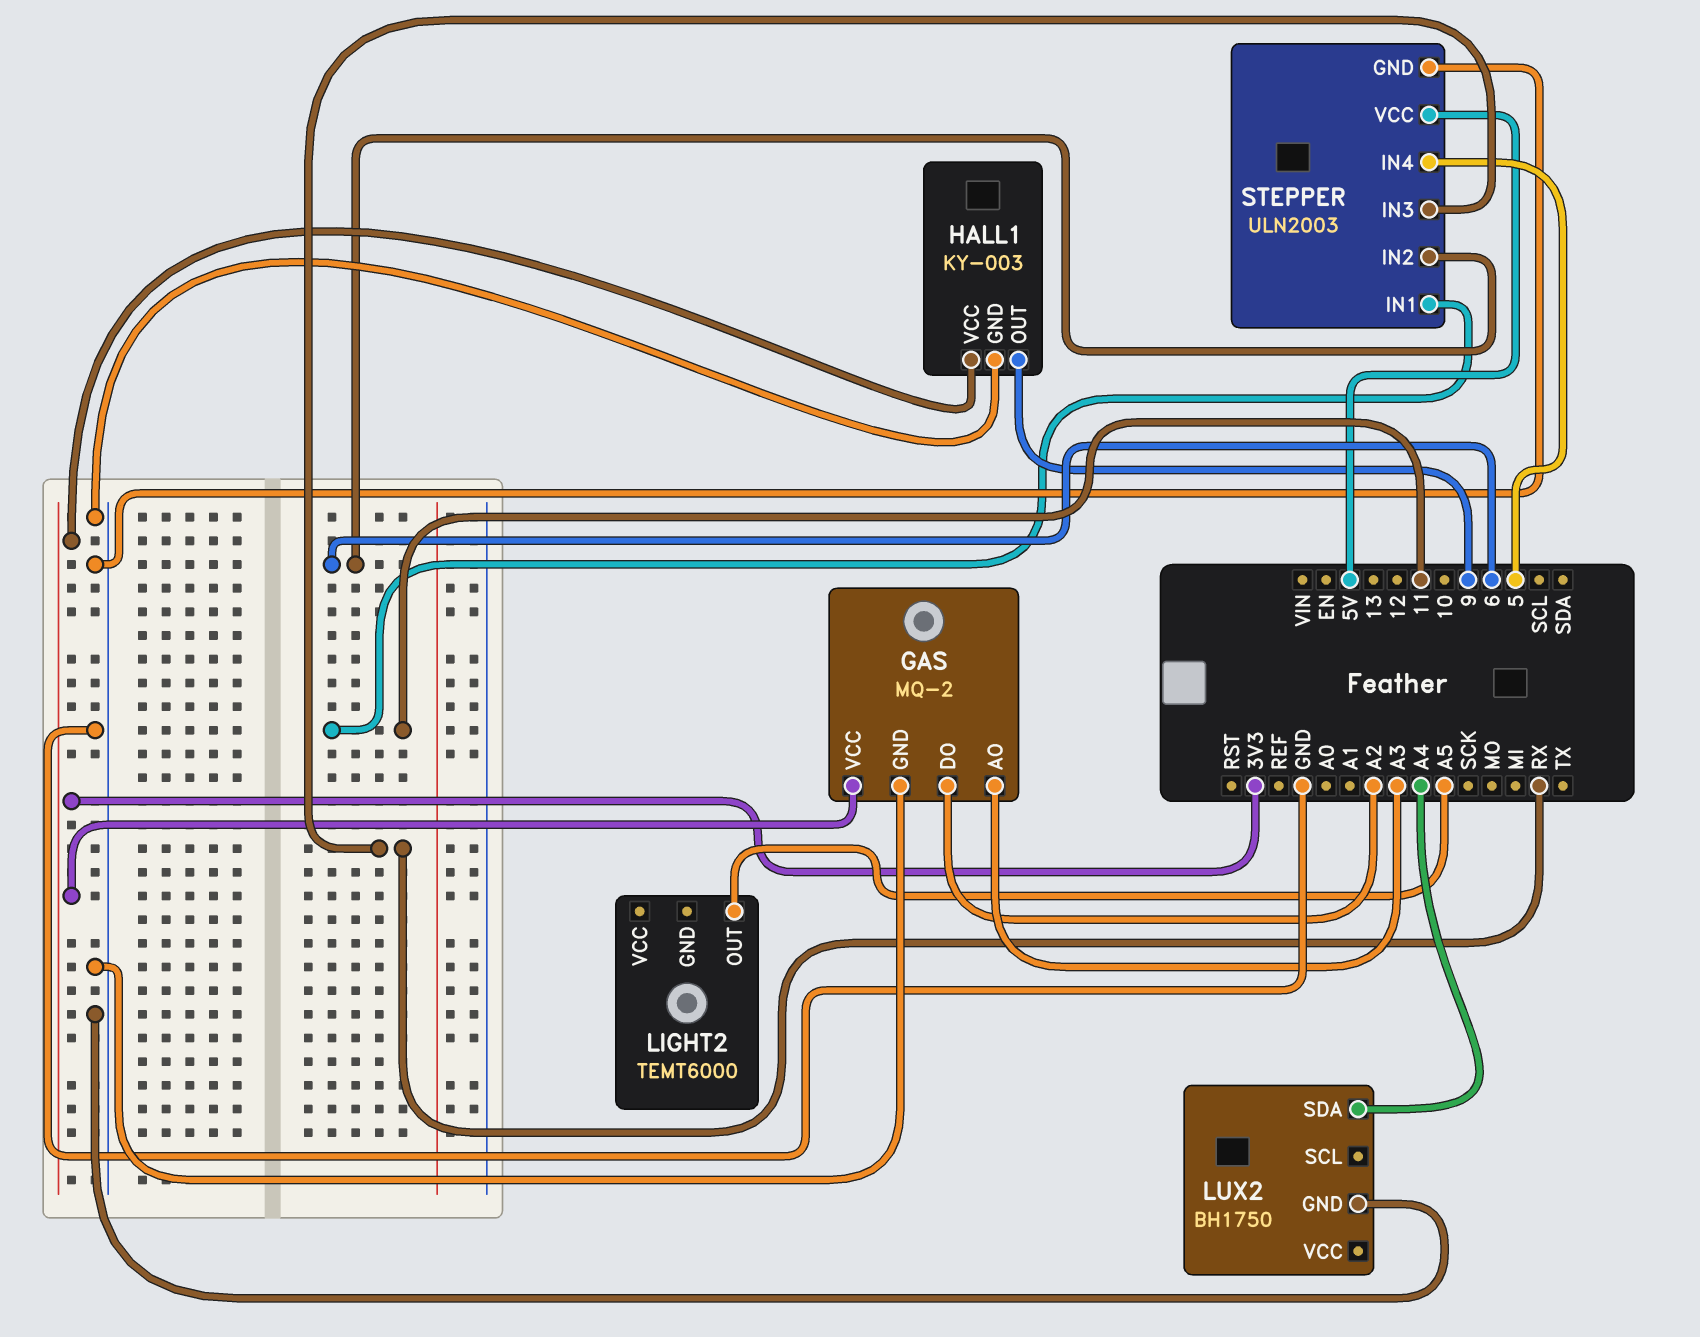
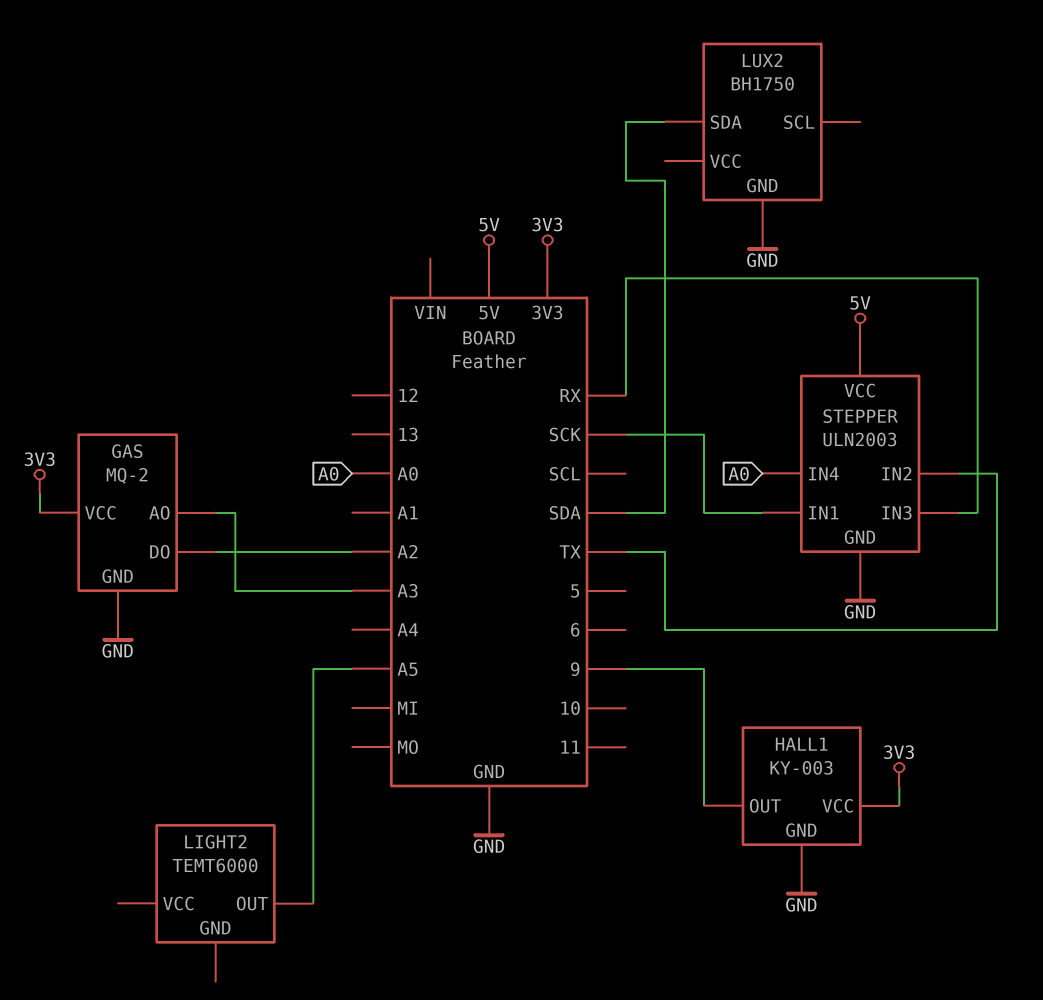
LUX2 pin SDA: A4 -> SDA
STEPPER pin IN1: 11 -> SCK
STEPPER pin IN2: 6 -> TX
STEPPER pin IN4: 5 -> A0

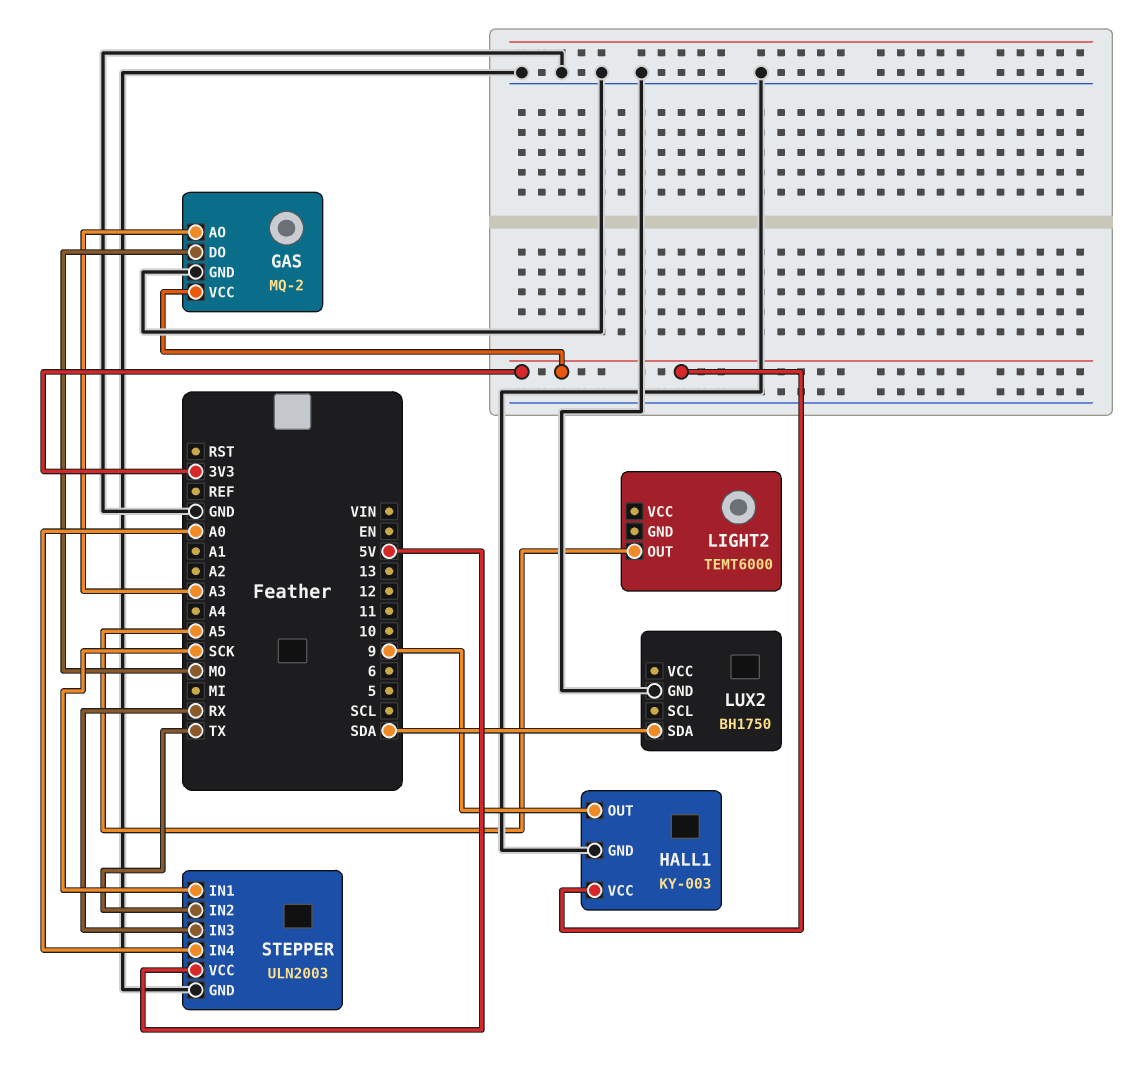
GAS pin DO: A2 -> MO

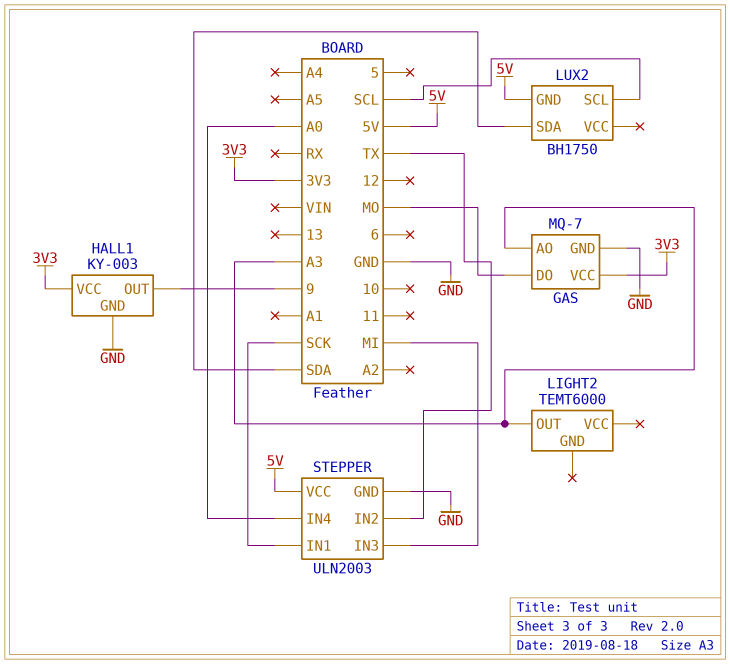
GAS: MQ-2 -> MQ-7
LIGHT2 pin OUT: A5 -> A3
LUX2 pin GND: GND -> 5V
LUX2 pin SCL: none -> SCL
STEPPER pin IN3: RX -> MI

